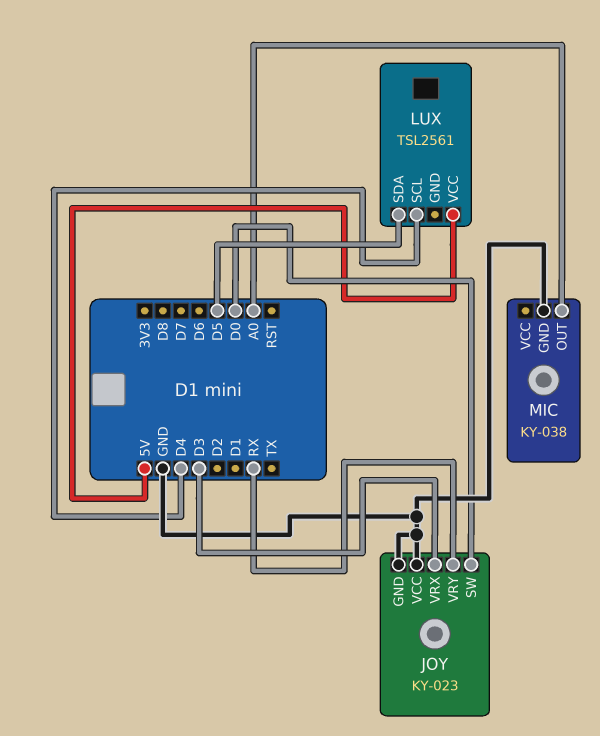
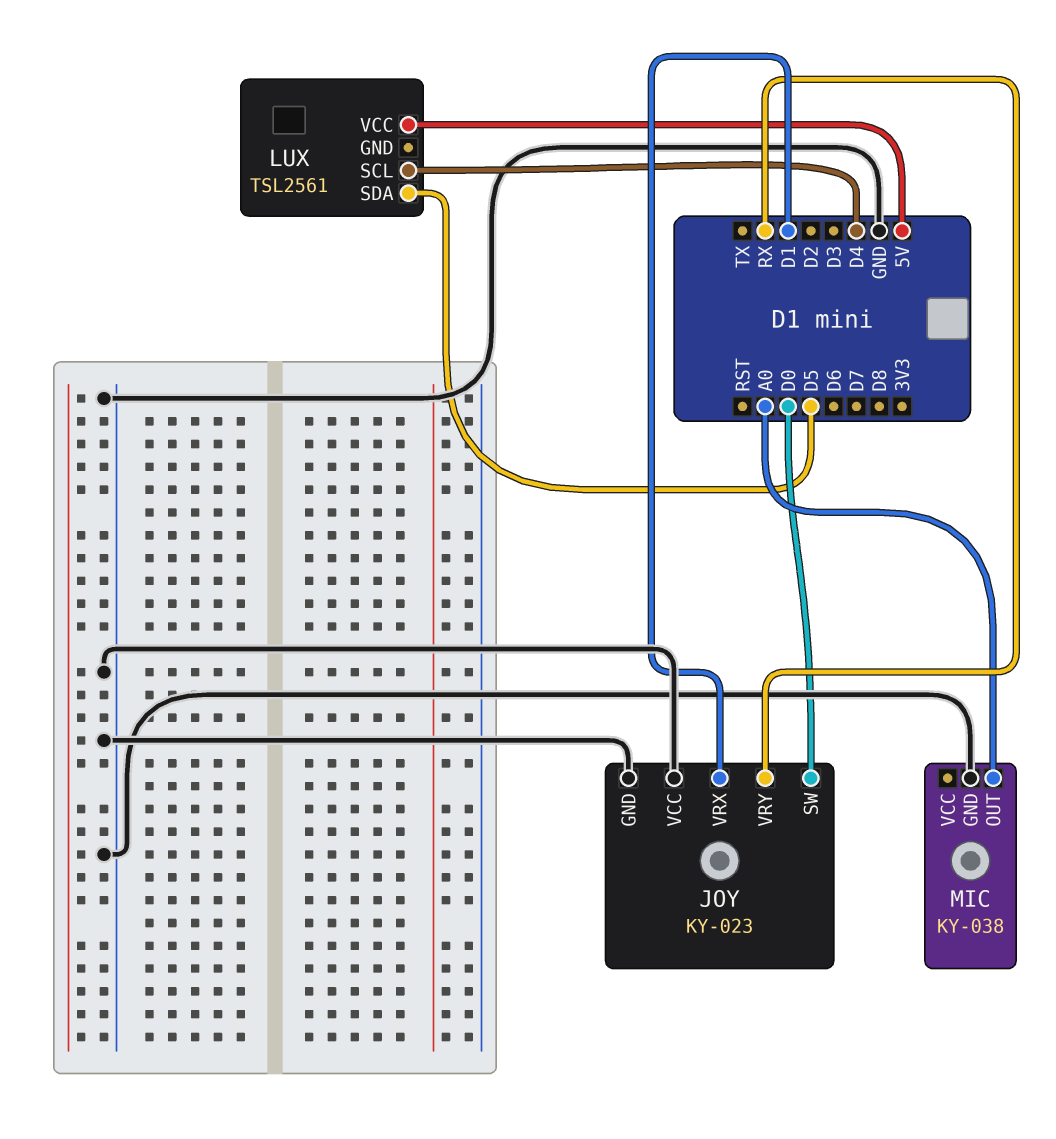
JOY pin VRX: D3 -> D1

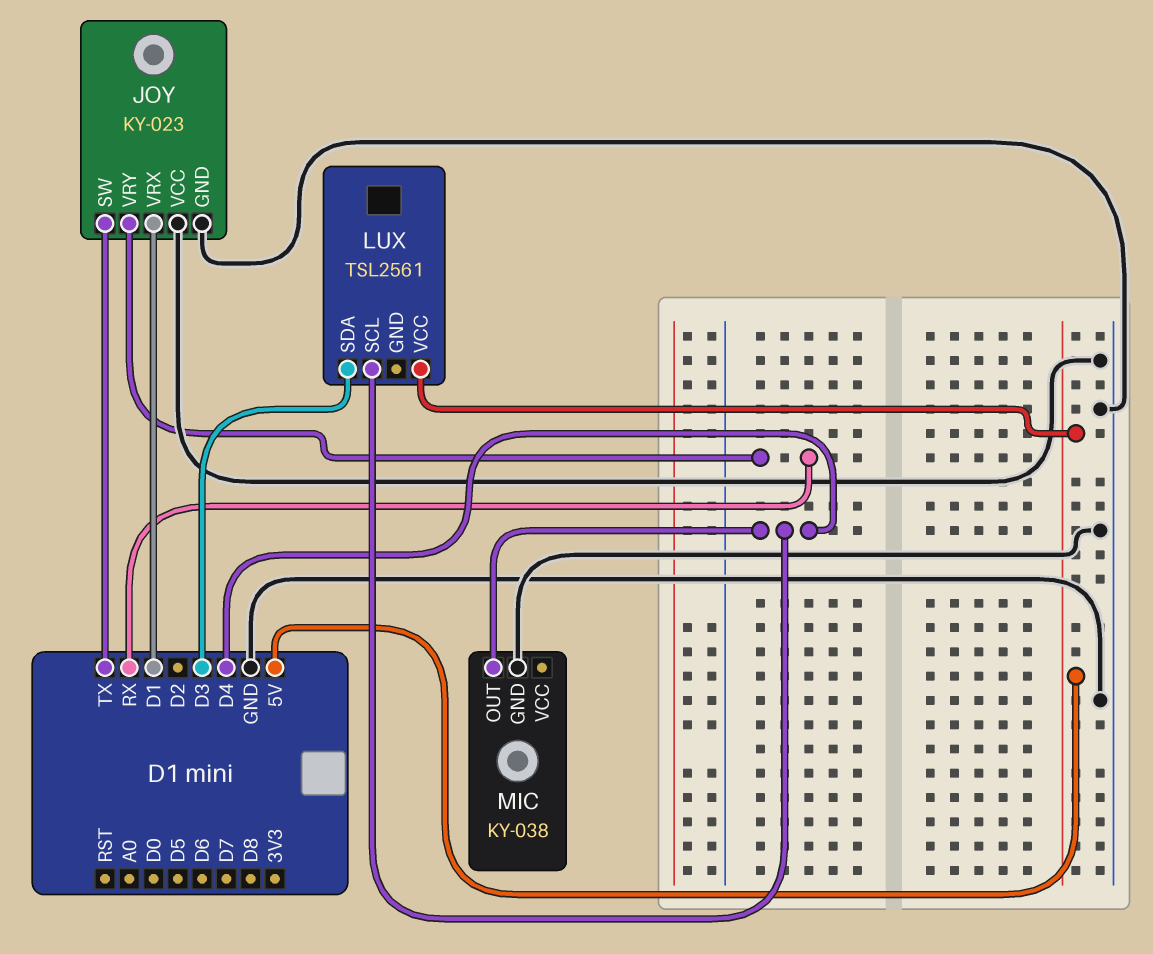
JOY pin SW: D0 -> TX
LUX pin SDA: D5 -> D3
MIC pin OUT: A0 -> D4

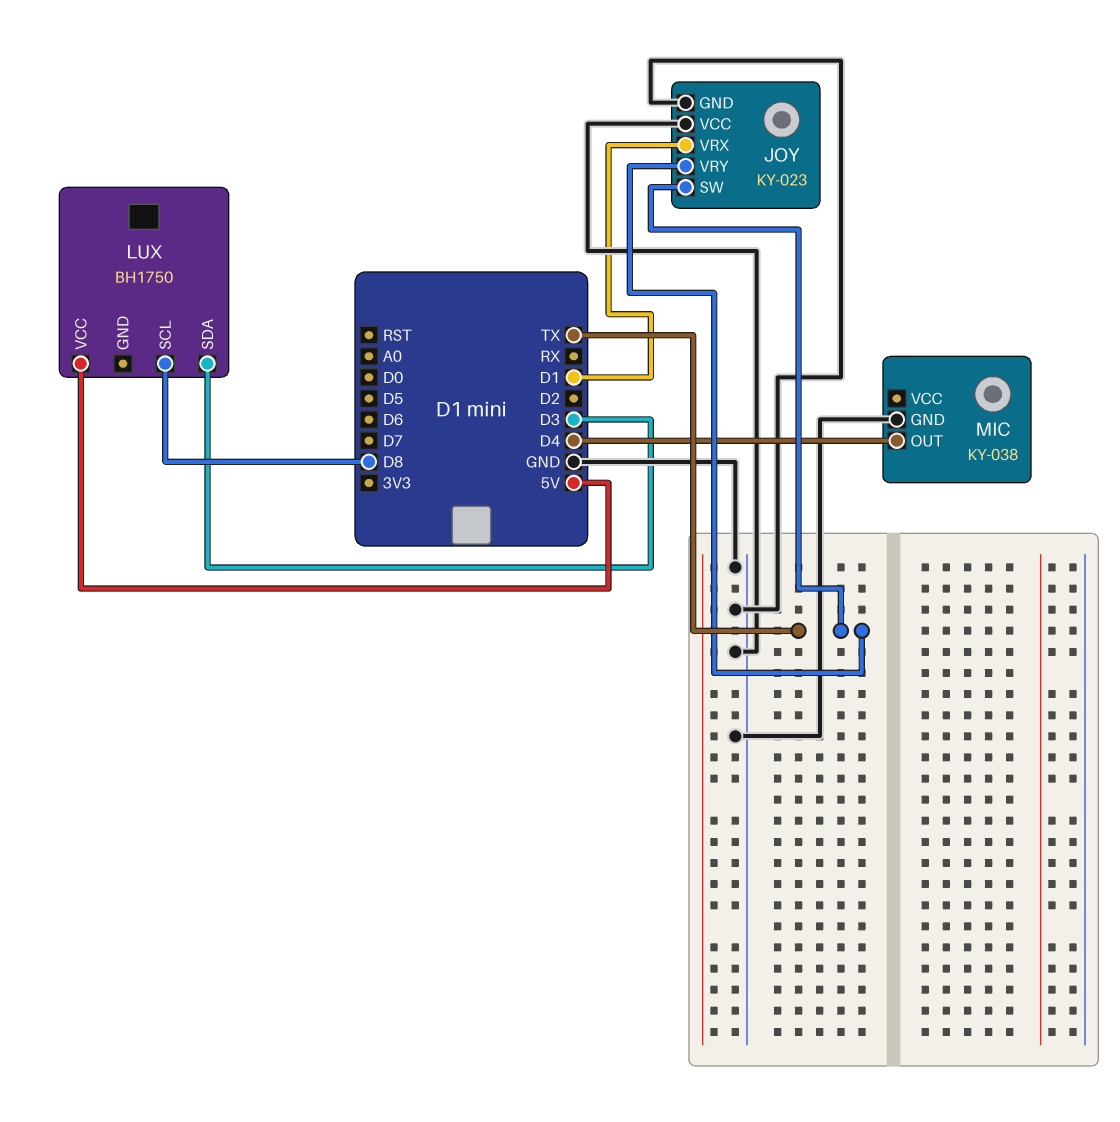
JOY pin VRY: RX -> TX
LUX: TSL2561 -> BH1750
LUX pin SCL: D4 -> D8

